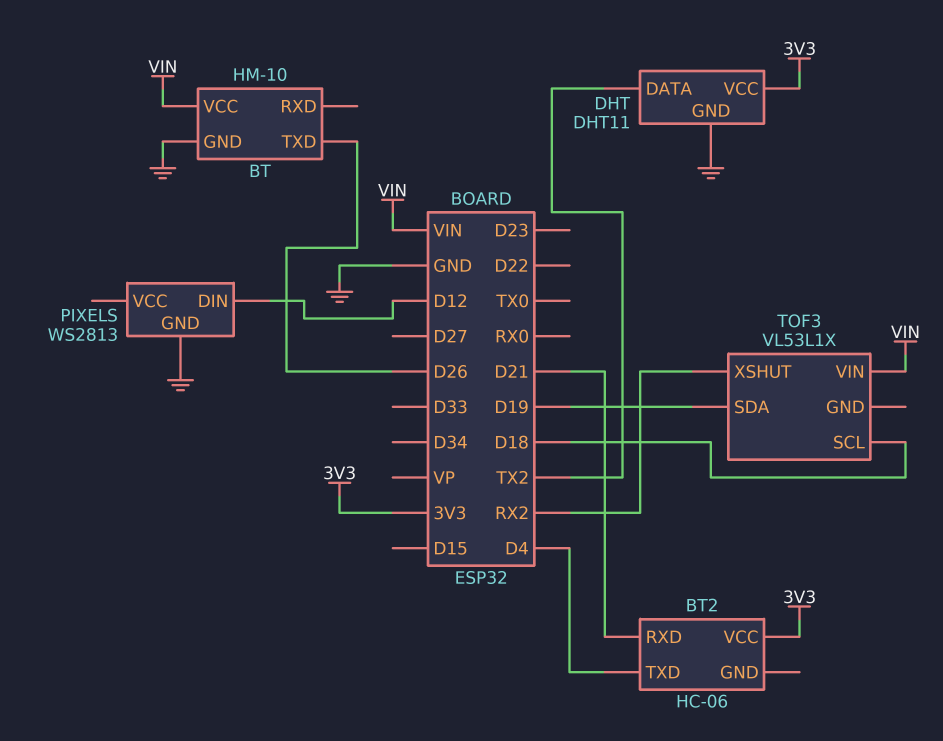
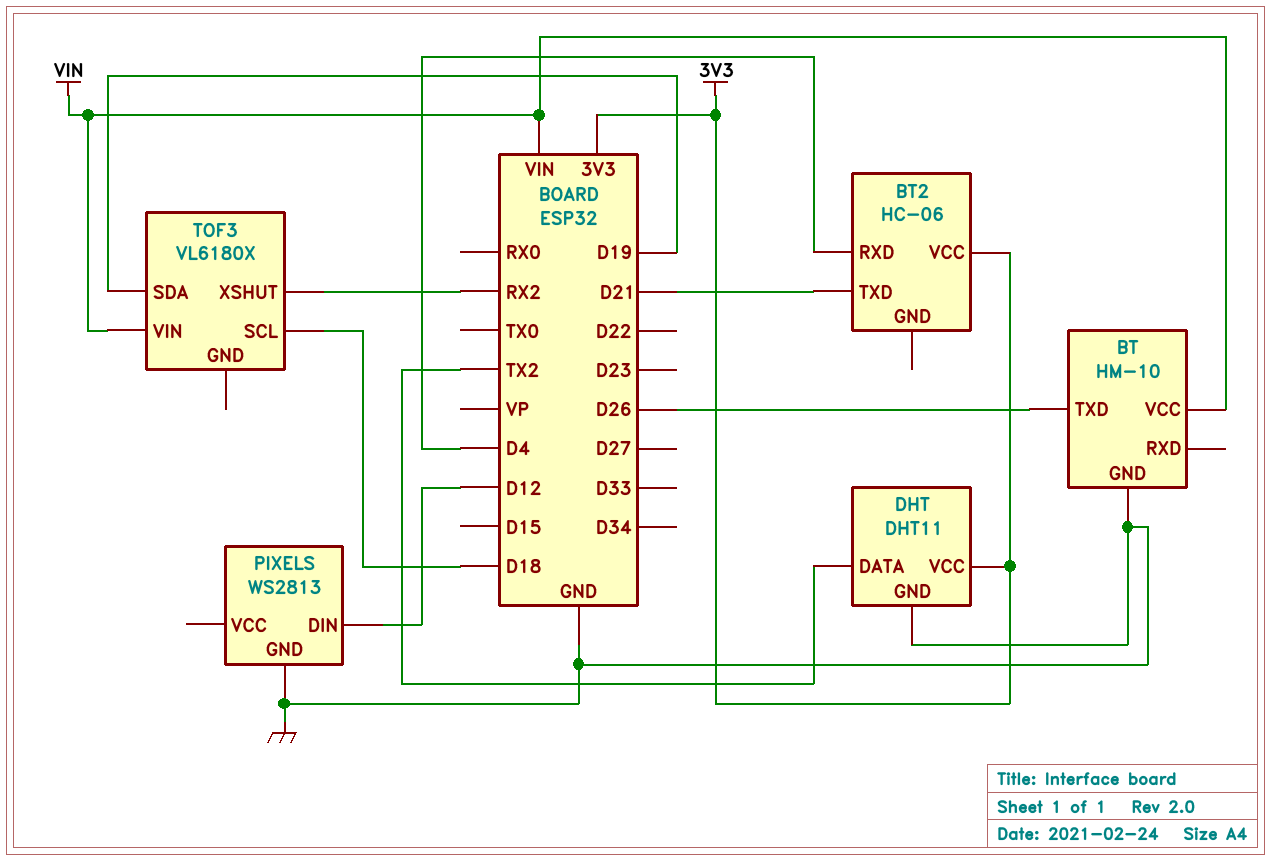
BT2 pin RXD: D21 -> D4
BT2 pin TXD: D4 -> D21
TOF3: VL53L1X -> VL6180X

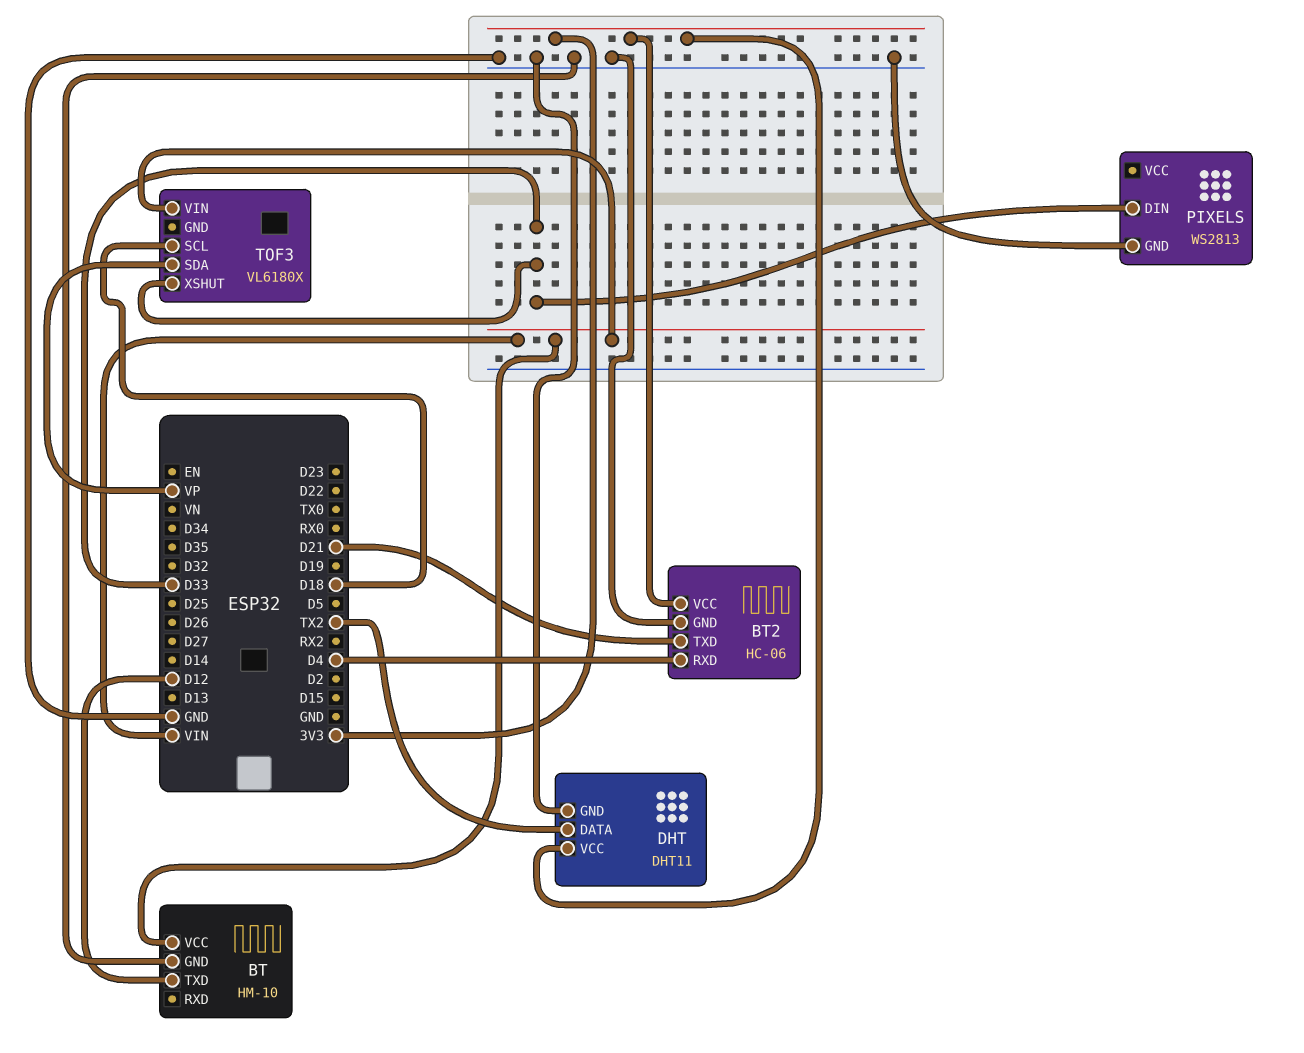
BT pin TXD: D26 -> D12
BT2 pin GND: none -> GND
PIXELS pin DIN: D12 -> D33
TOF3 pin SDA: D19 -> VP
TOF3 pin XSHUT: RX2 -> D33

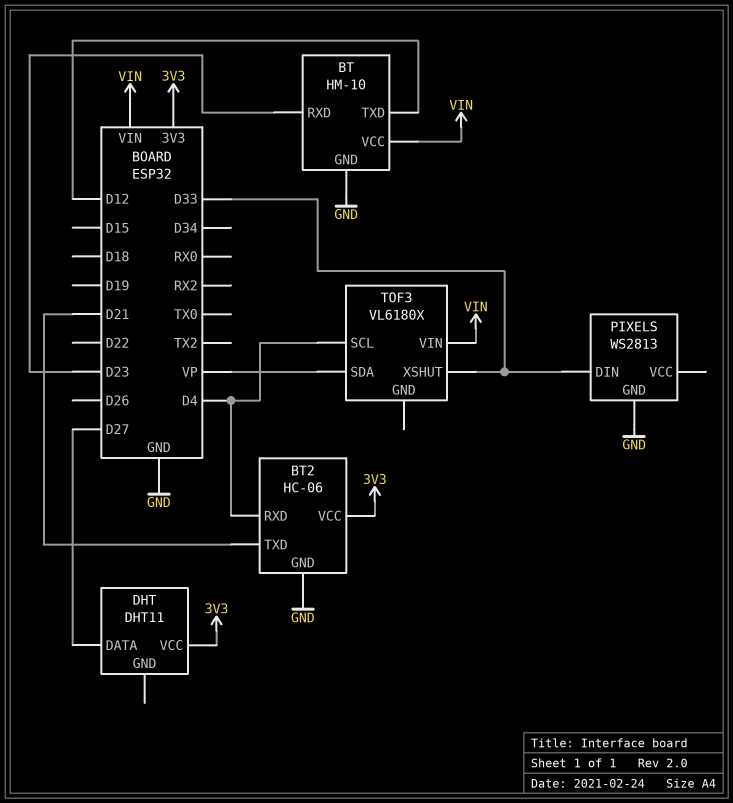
BT pin RXD: none -> D23
DHT pin DATA: TX2 -> D27
DHT pin GND: GND -> none
TOF3 pin SCL: D18 -> D4

